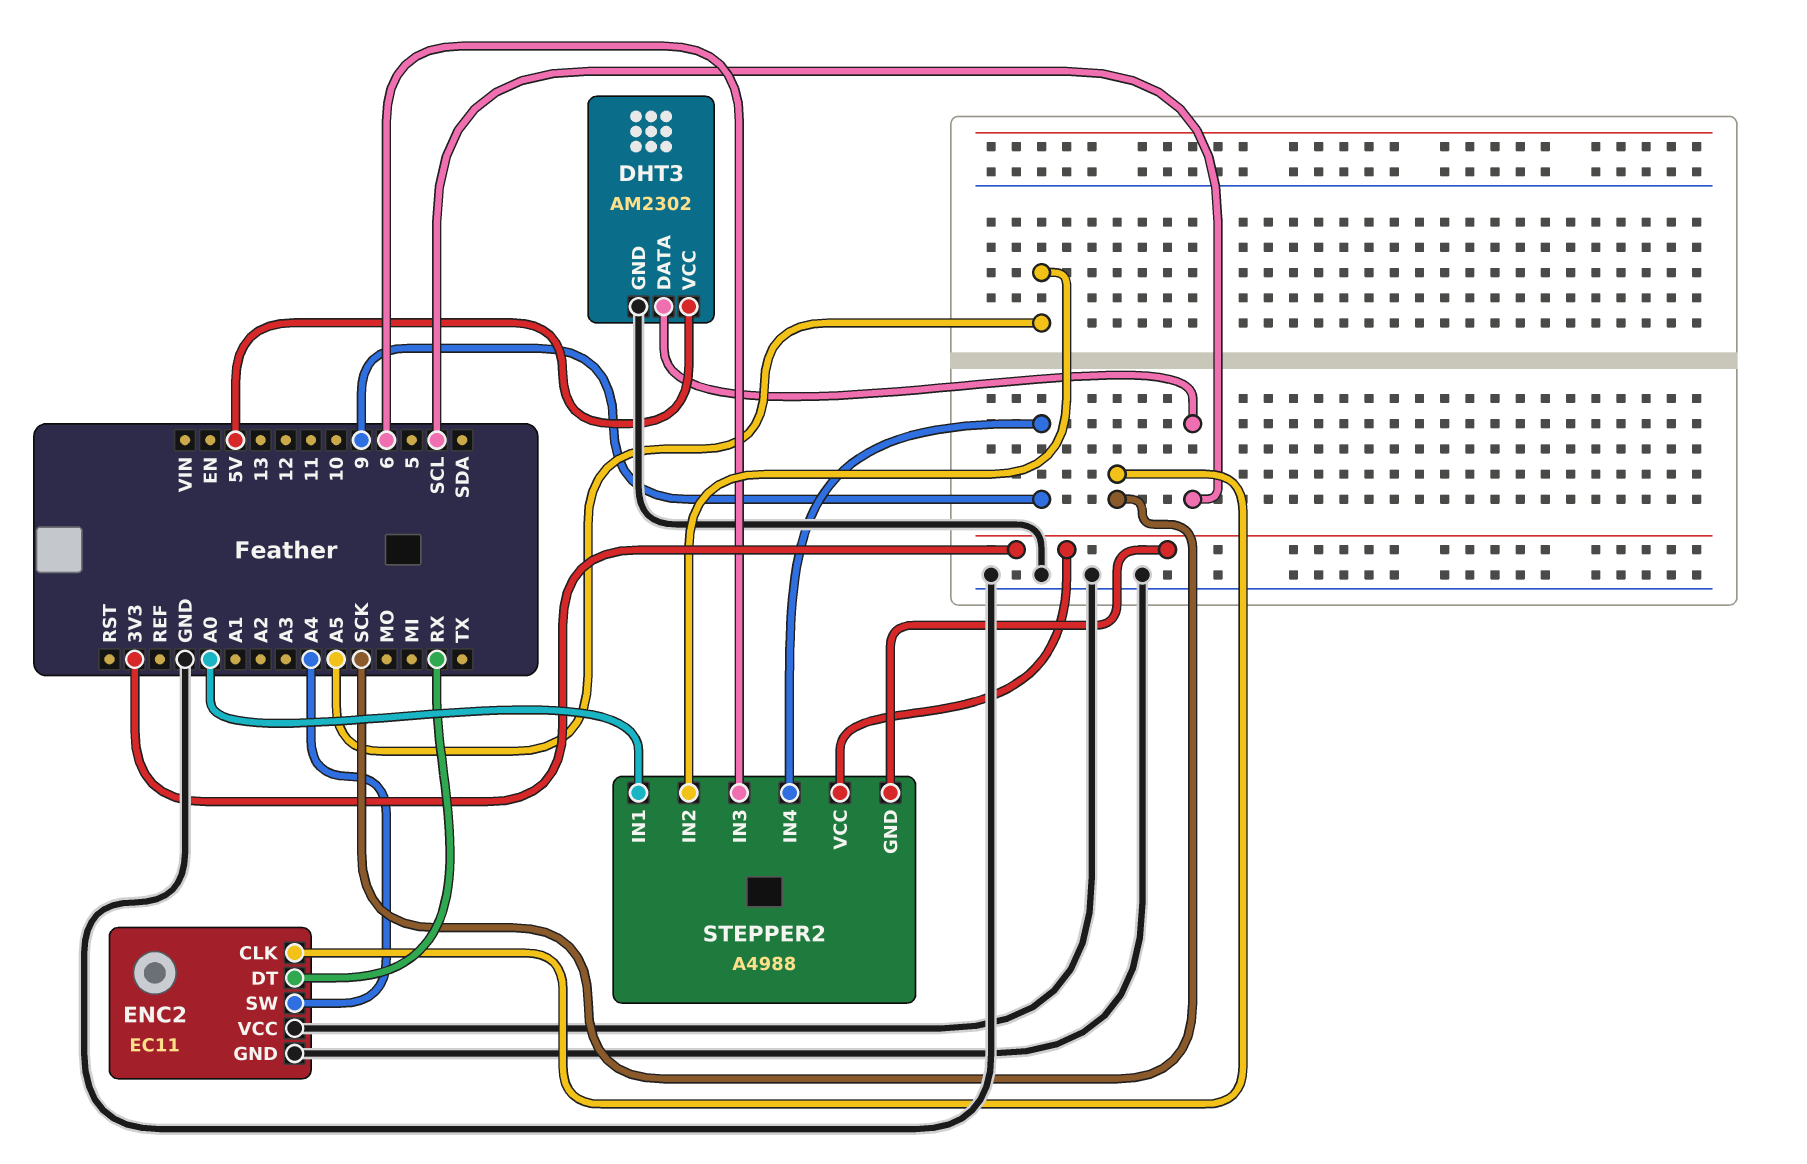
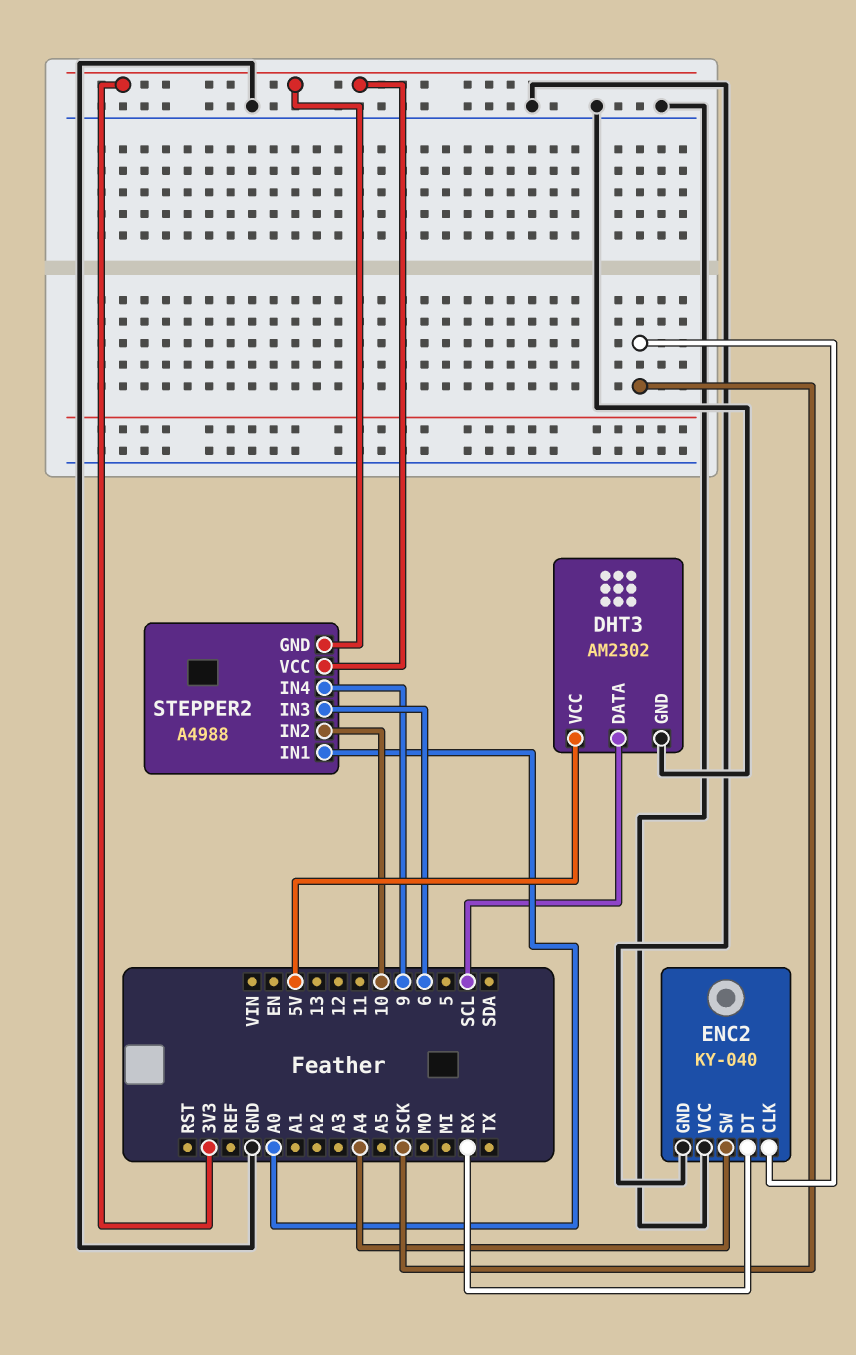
ENC2: EC11 -> KY-040
STEPPER2 pin IN2: A5 -> 10

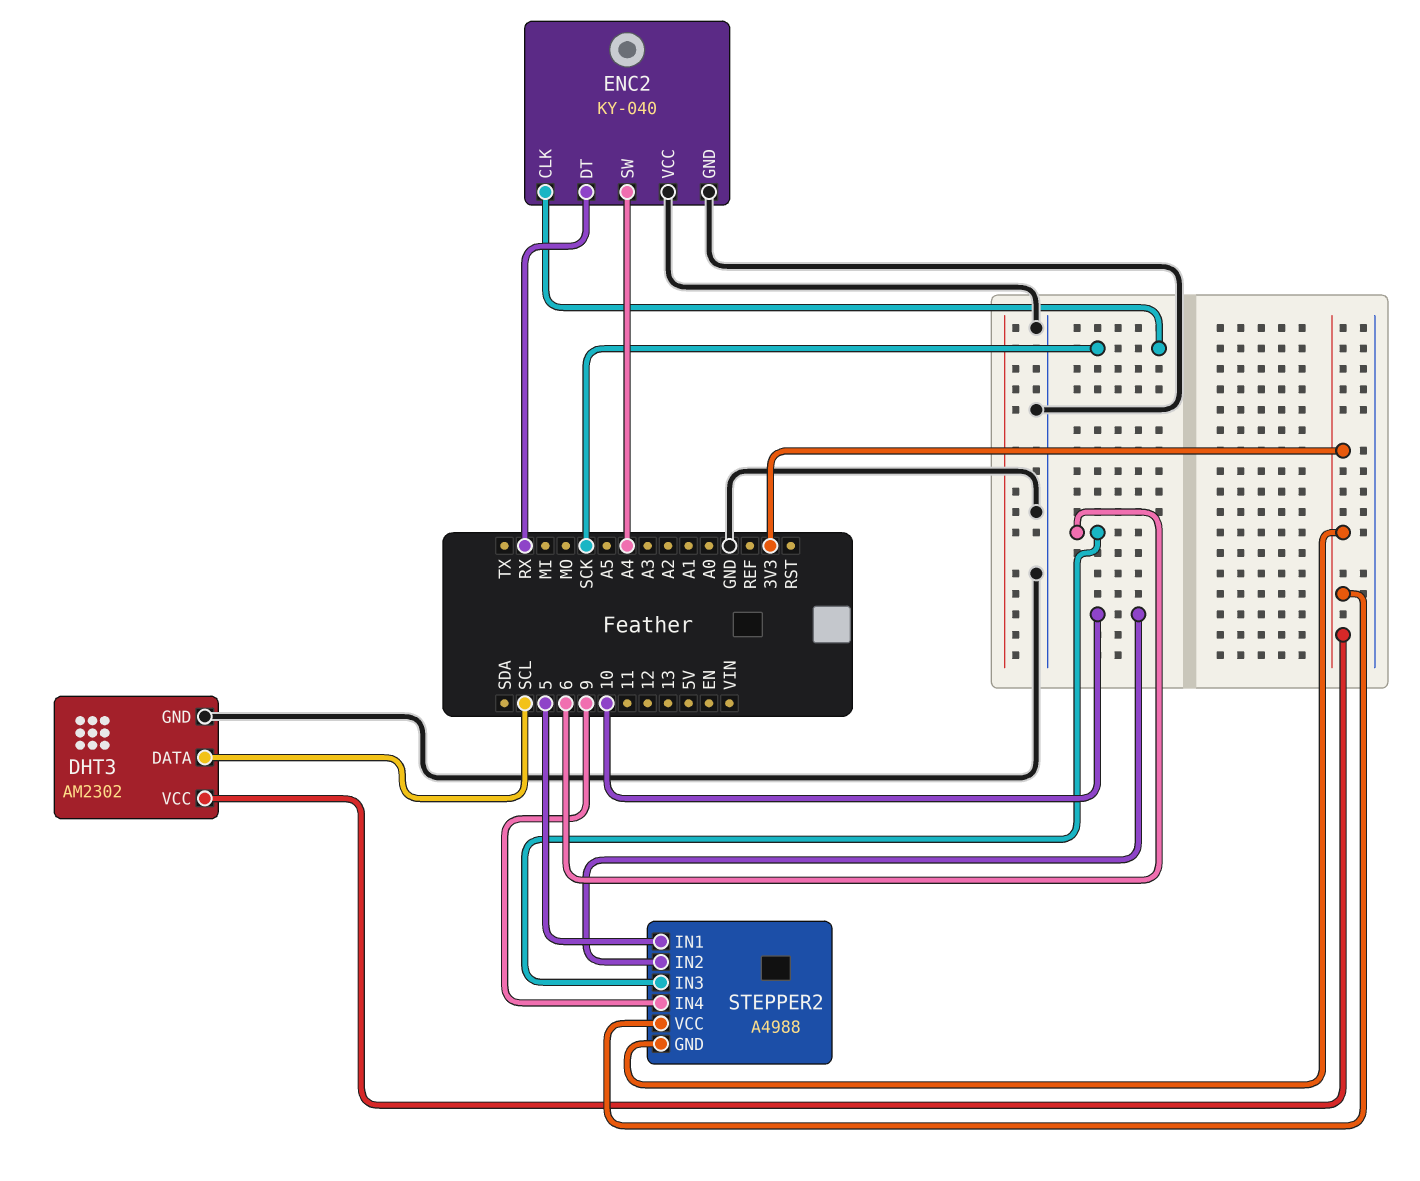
DHT3 pin VCC: 5V -> 3V3
STEPPER2 pin IN1: A0 -> 5

